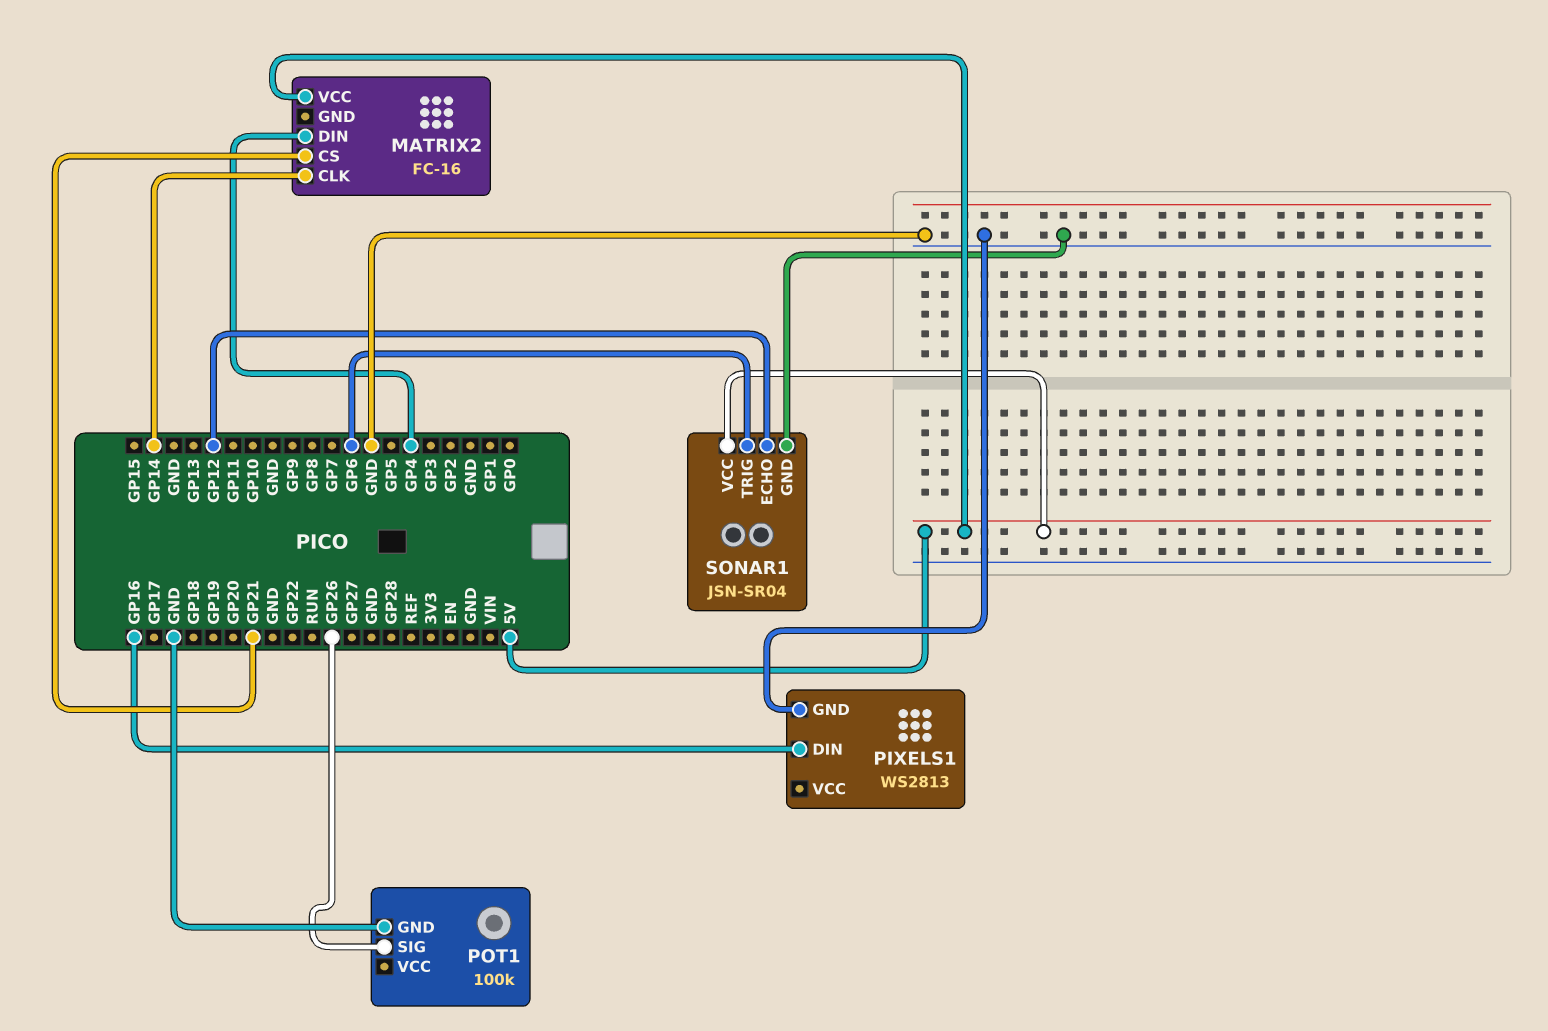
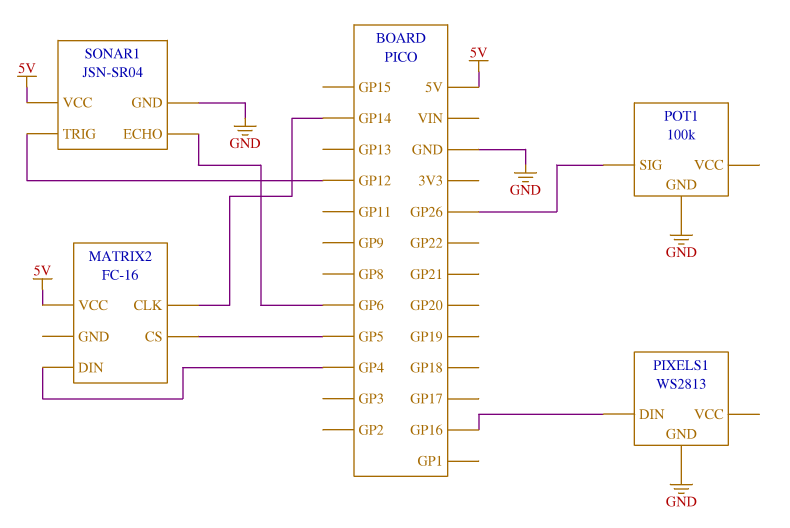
MATRIX2 pin CS: GP21 -> GP5
SONAR1 pin ECHO: GP12 -> GP6
SONAR1 pin TRIG: GP6 -> GP12

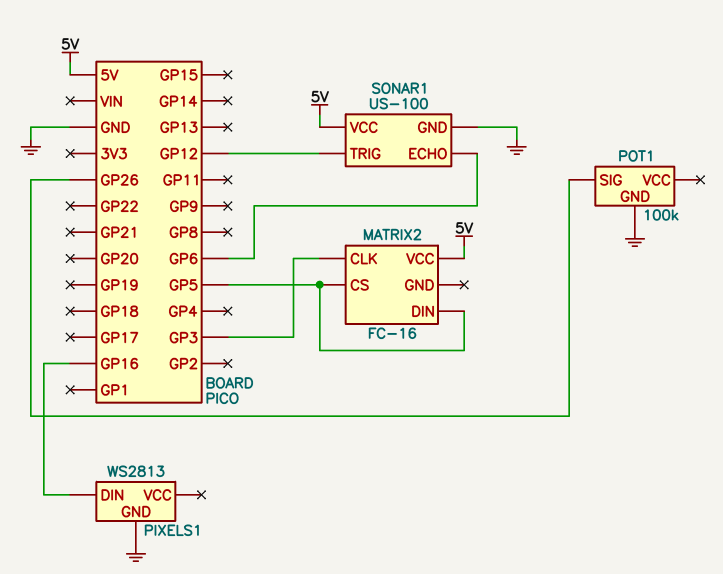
MATRIX2 pin CLK: GP14 -> GP3
MATRIX2 pin DIN: GP4 -> GP5
SONAR1: JSN-SR04 -> US-100

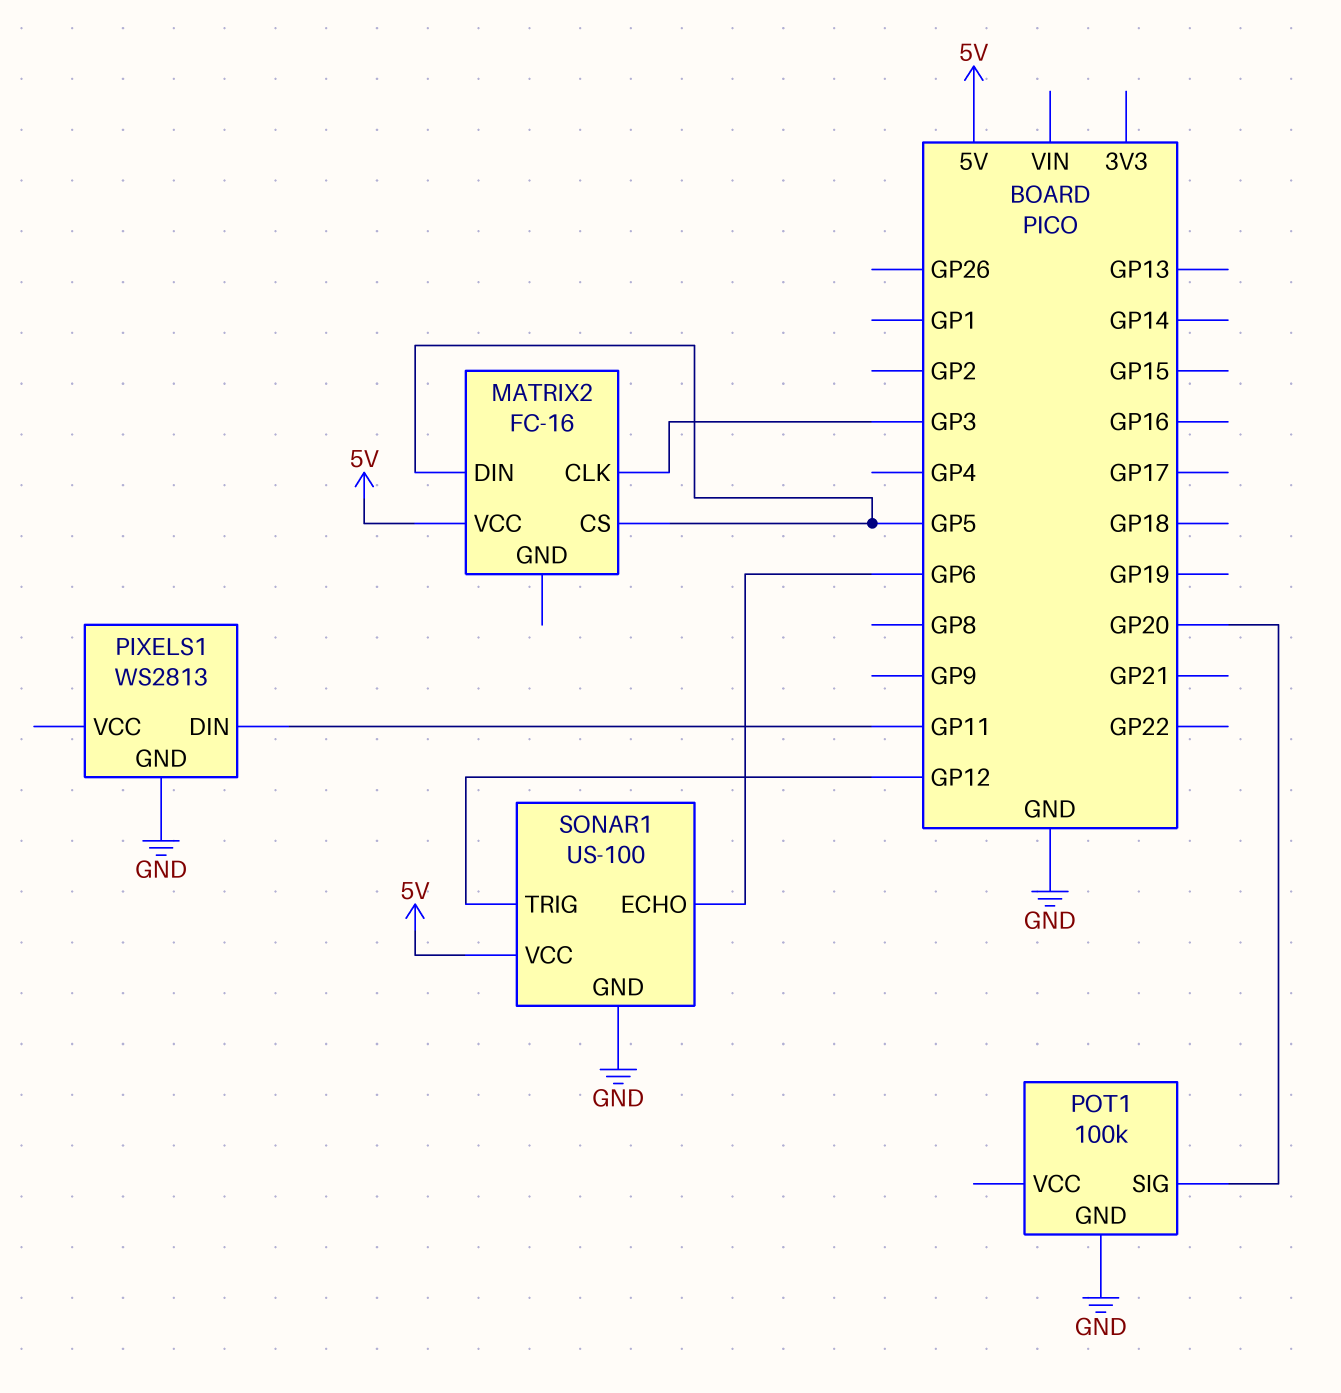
PIXELS1 pin DIN: GP16 -> GP11
POT1 pin SIG: GP26 -> GP20

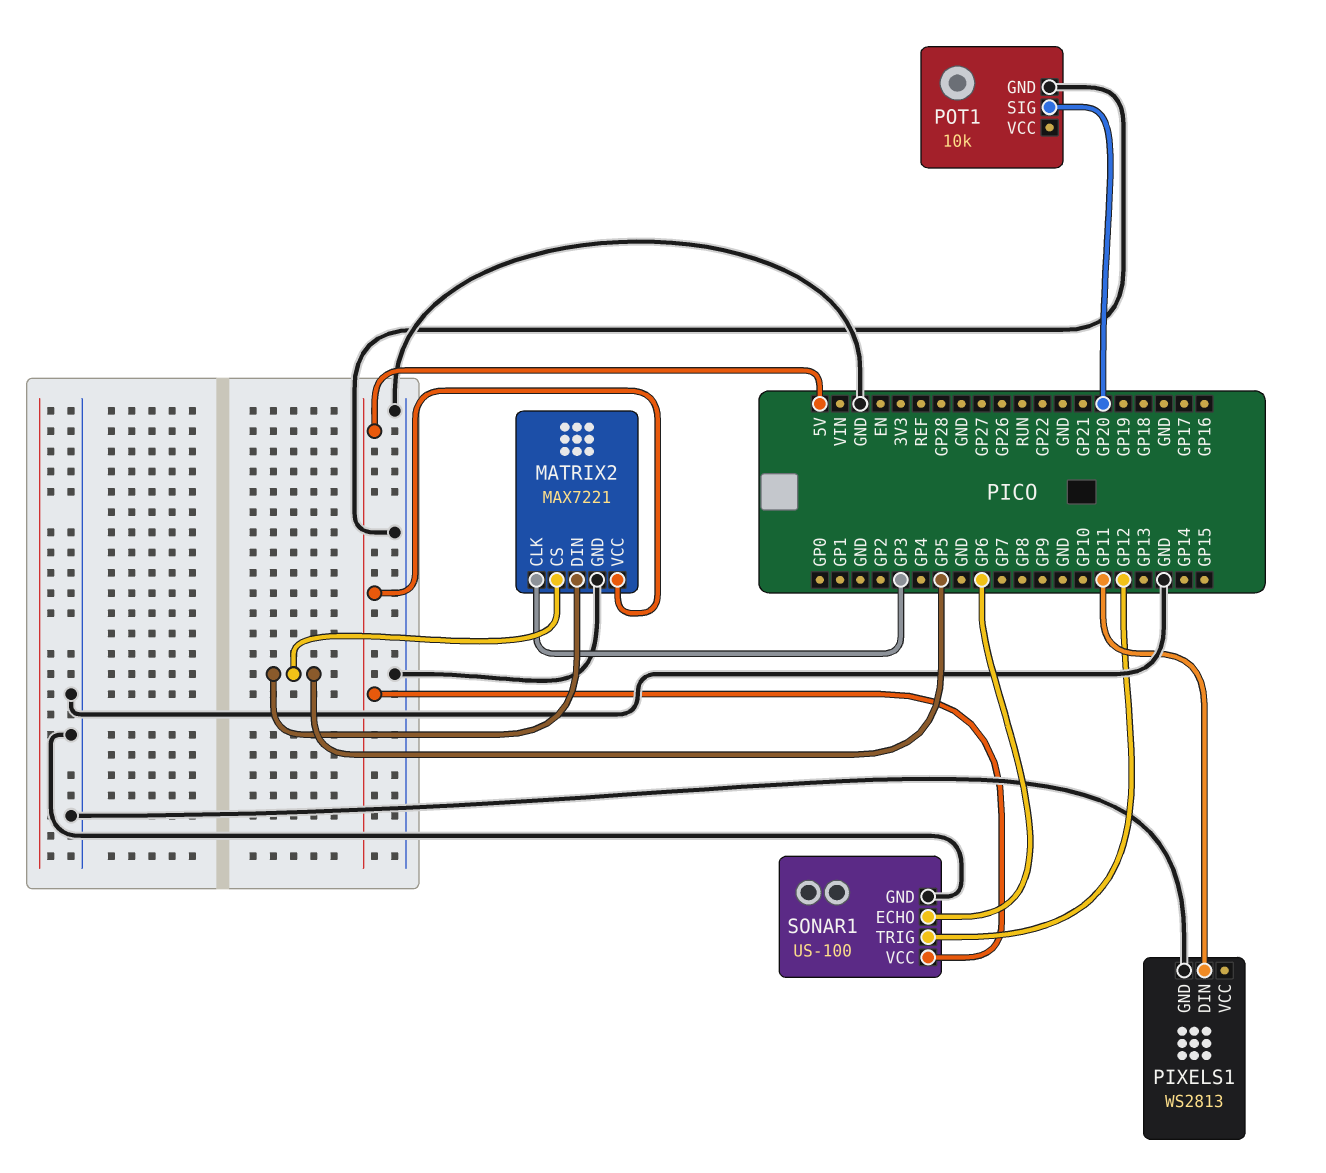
MATRIX2: FC-16 -> MAX7221
MATRIX2 pin GND: none -> GND
POT1: 100k -> 10k

